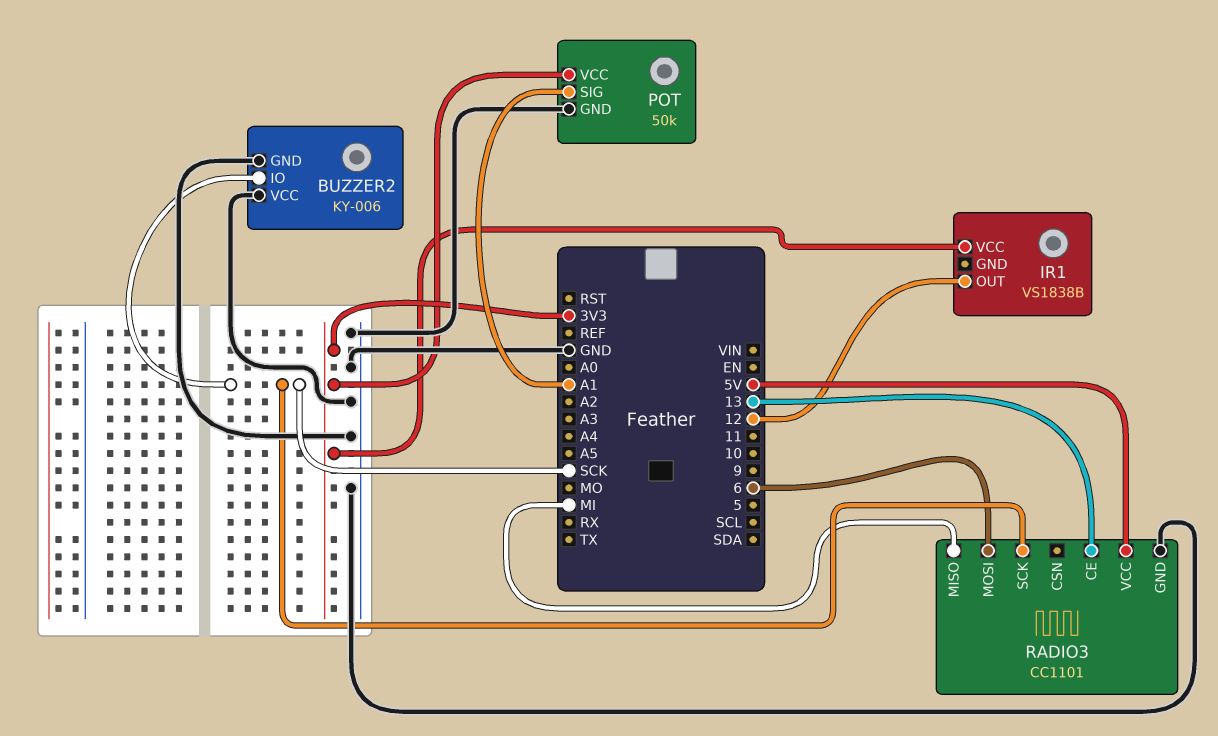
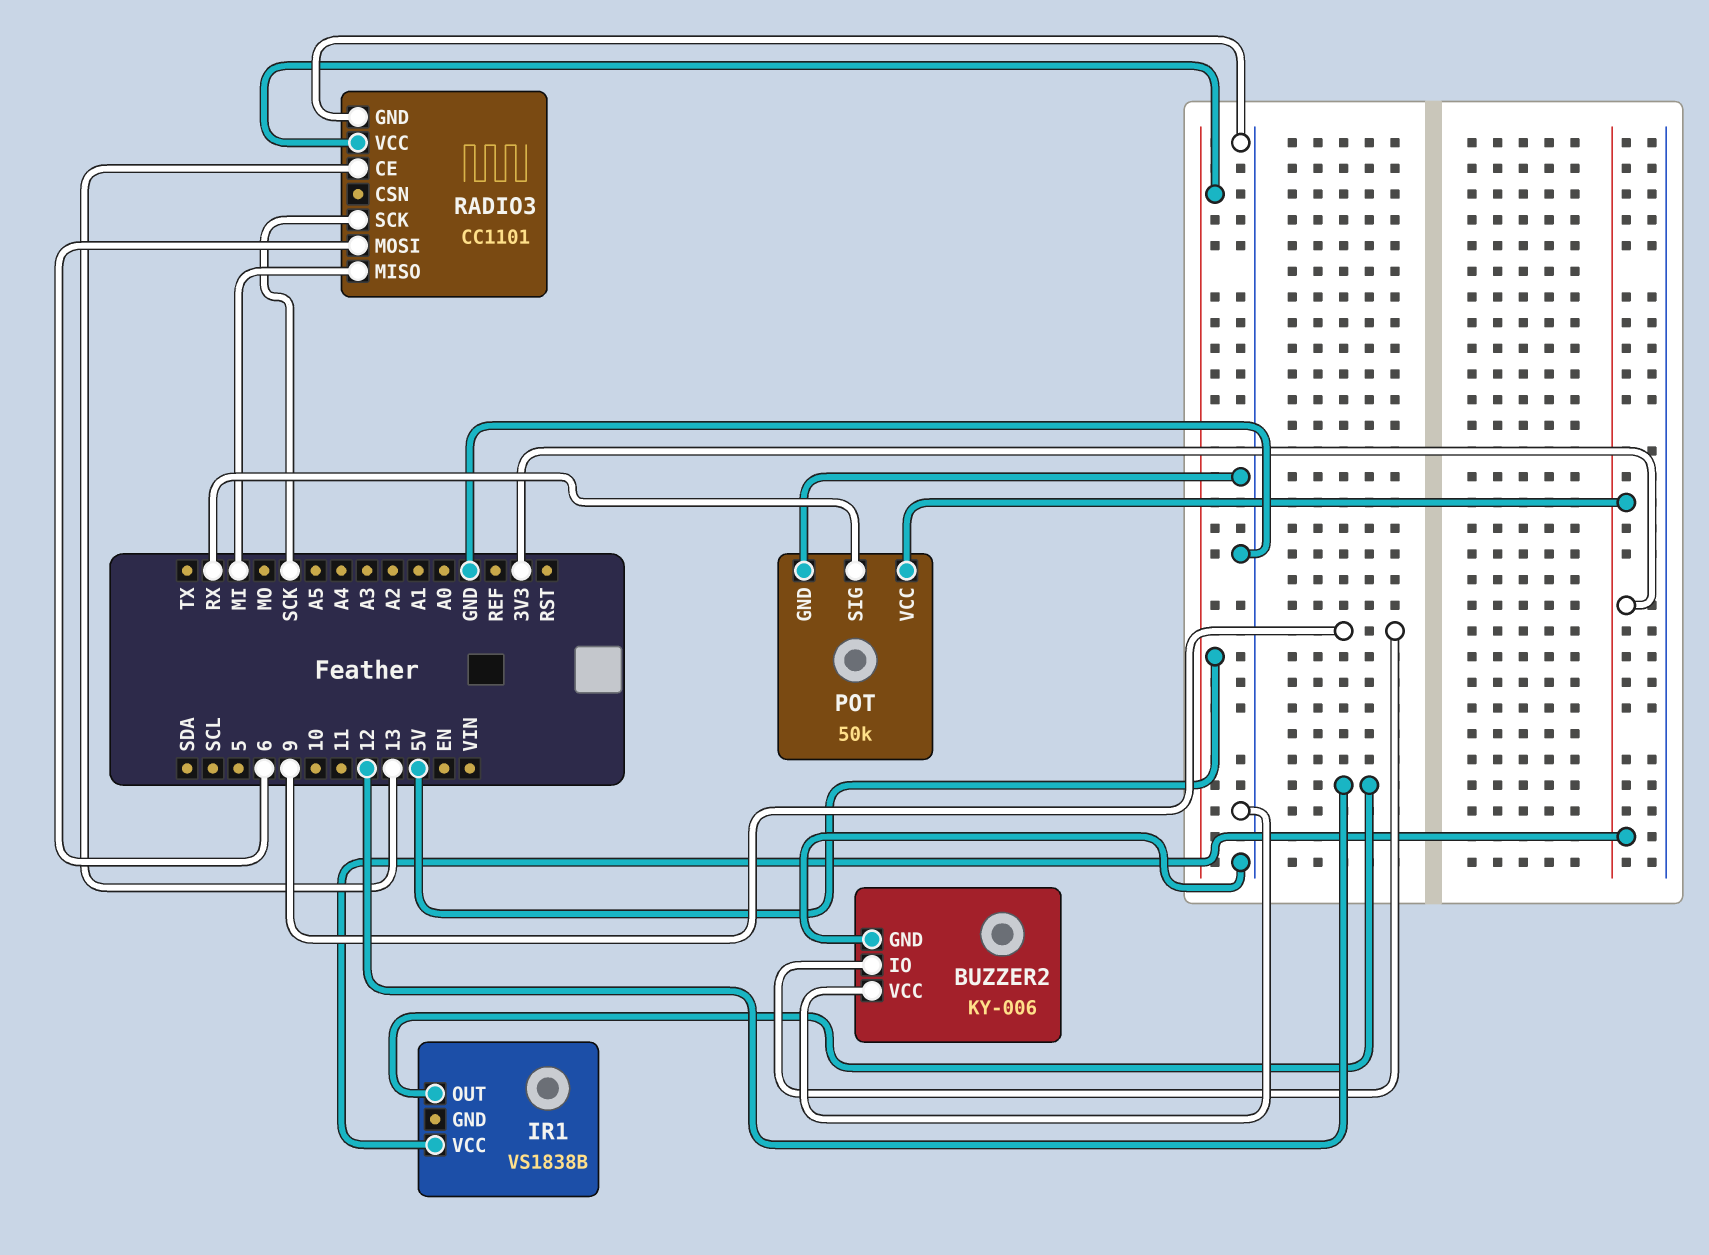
BUZZER2 pin IO: SCK -> 9
POT pin SIG: A1 -> RX

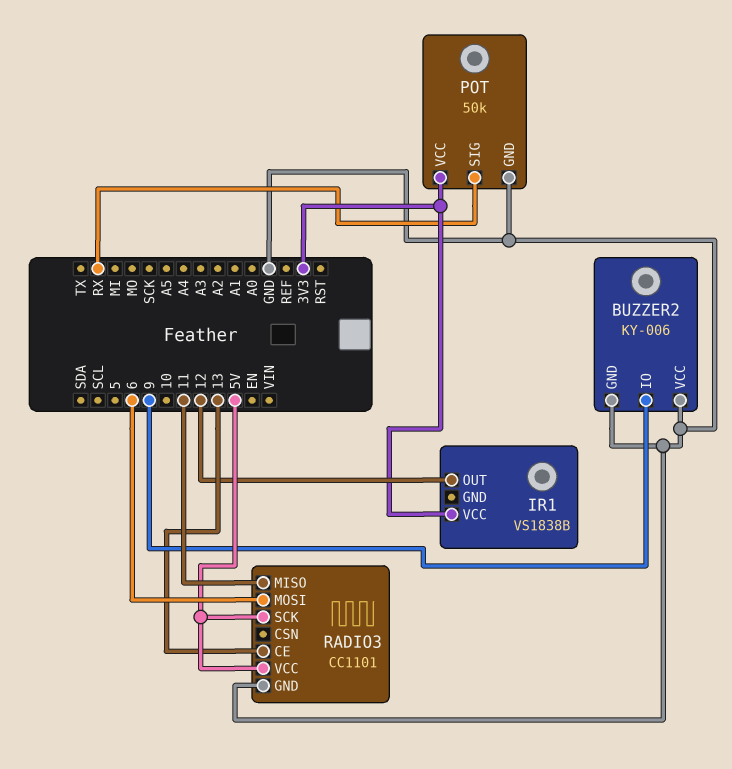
RADIO3 pin MISO: MI -> 11
RADIO3 pin SCK: SCK -> 5V

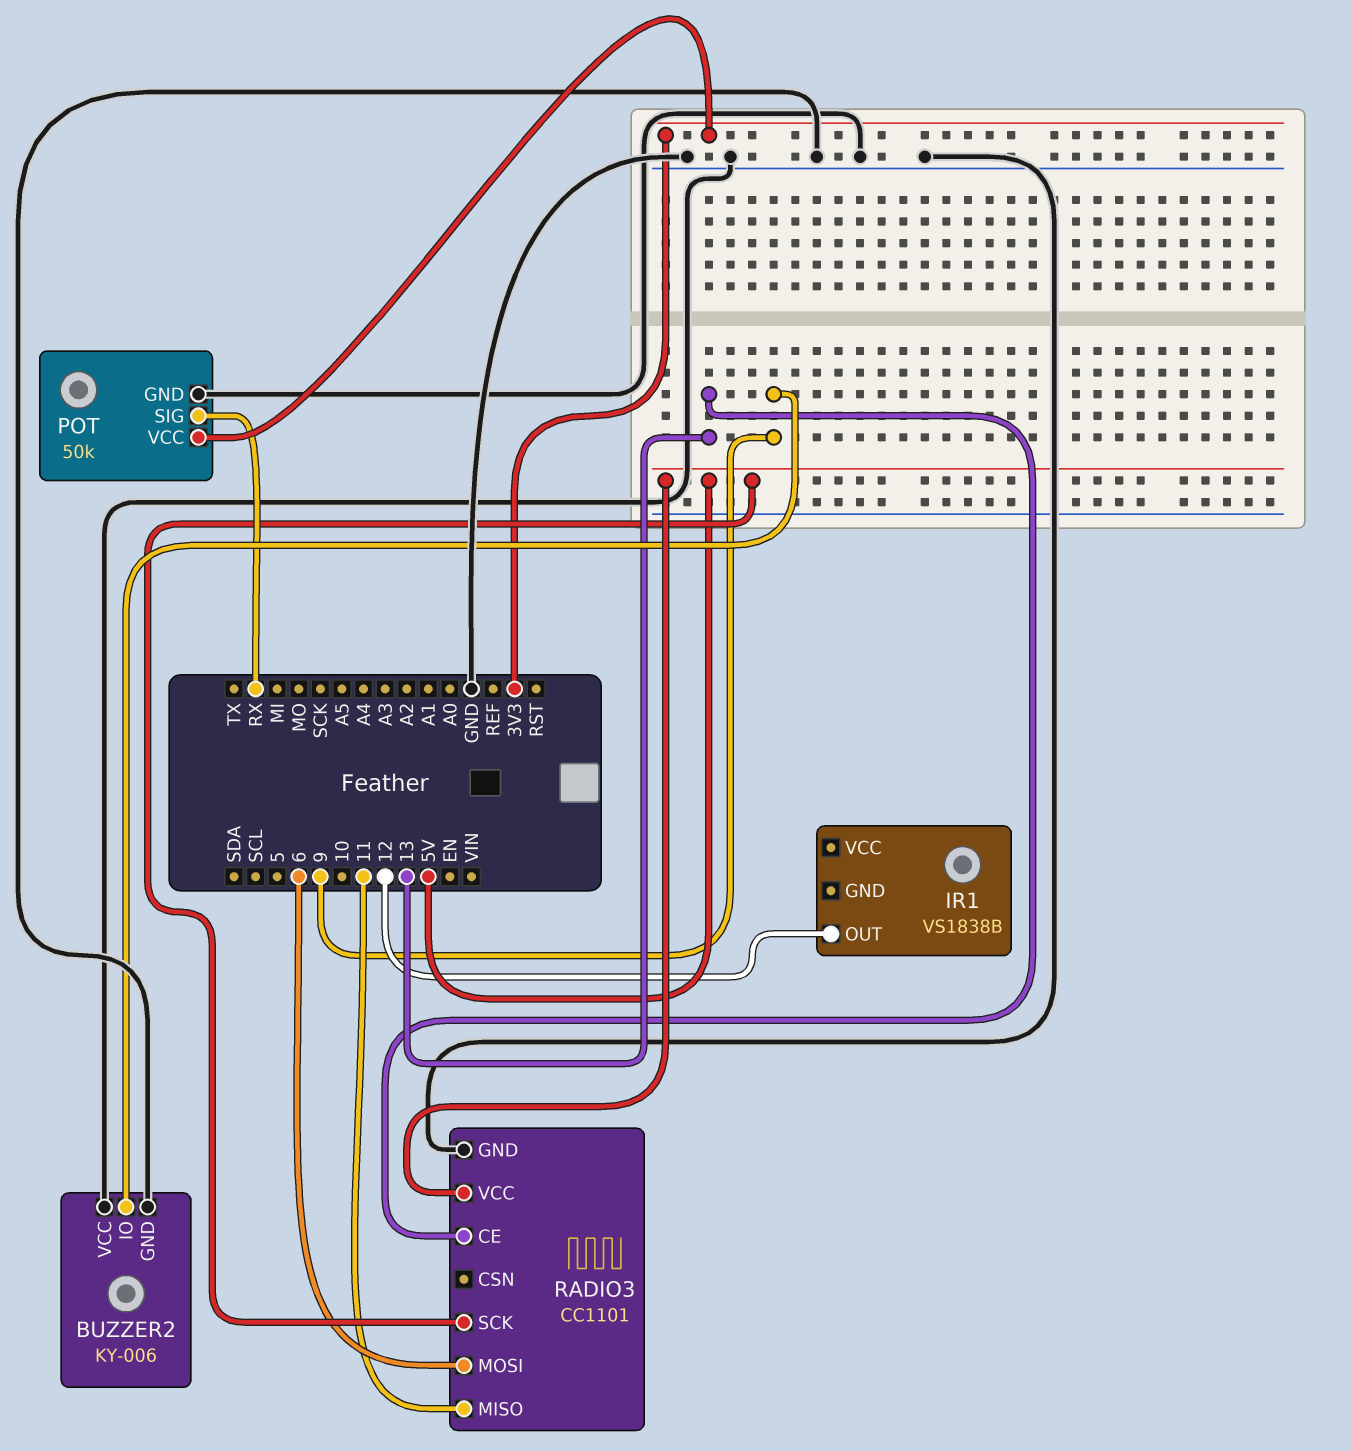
IR1 pin VCC: 3V3 -> none

